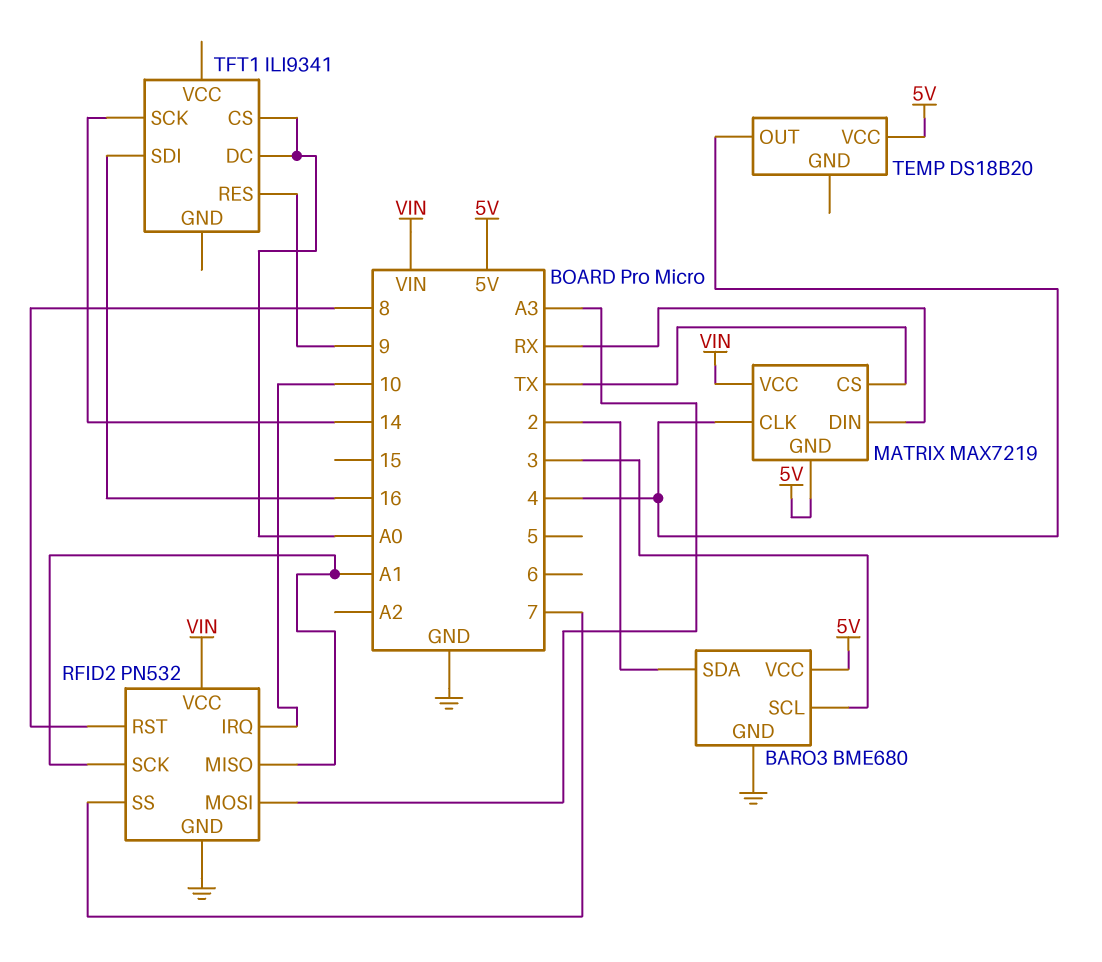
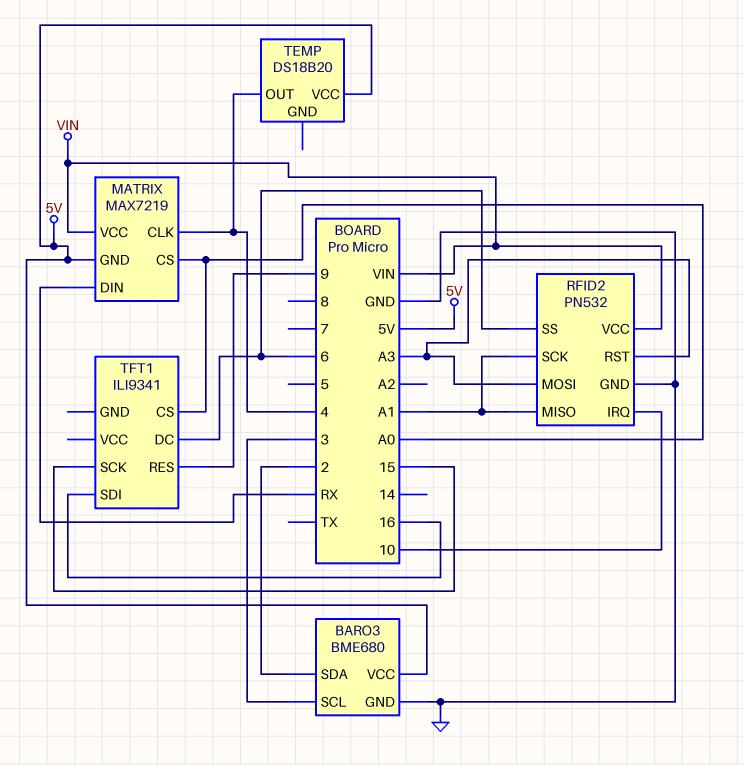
MATRIX pin CS: TX -> A0
RFID2 pin RST: 8 -> A3
RFID2 pin SS: 7 -> 6
TFT1 pin DC: A0 -> 6
TFT1 pin SCK: 14 -> 15

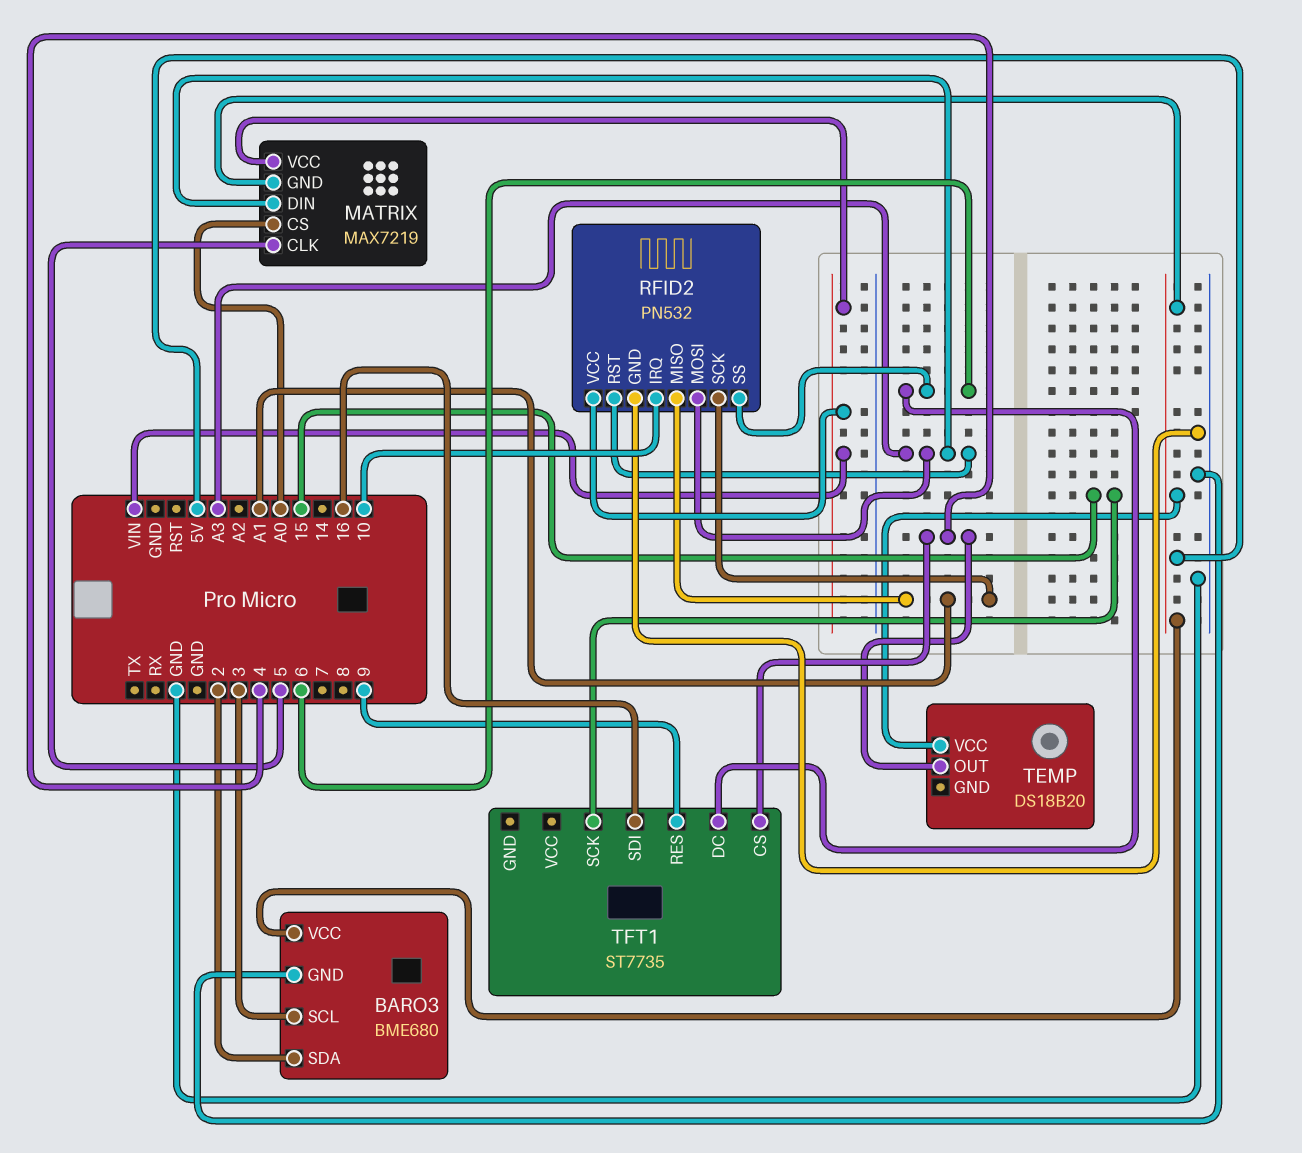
MATRIX pin CLK: 4 -> 5
MATRIX pin DIN: RX -> A3
TFT1: ILI9341 -> ST7735
TFT1 pin CS: A0 -> 4

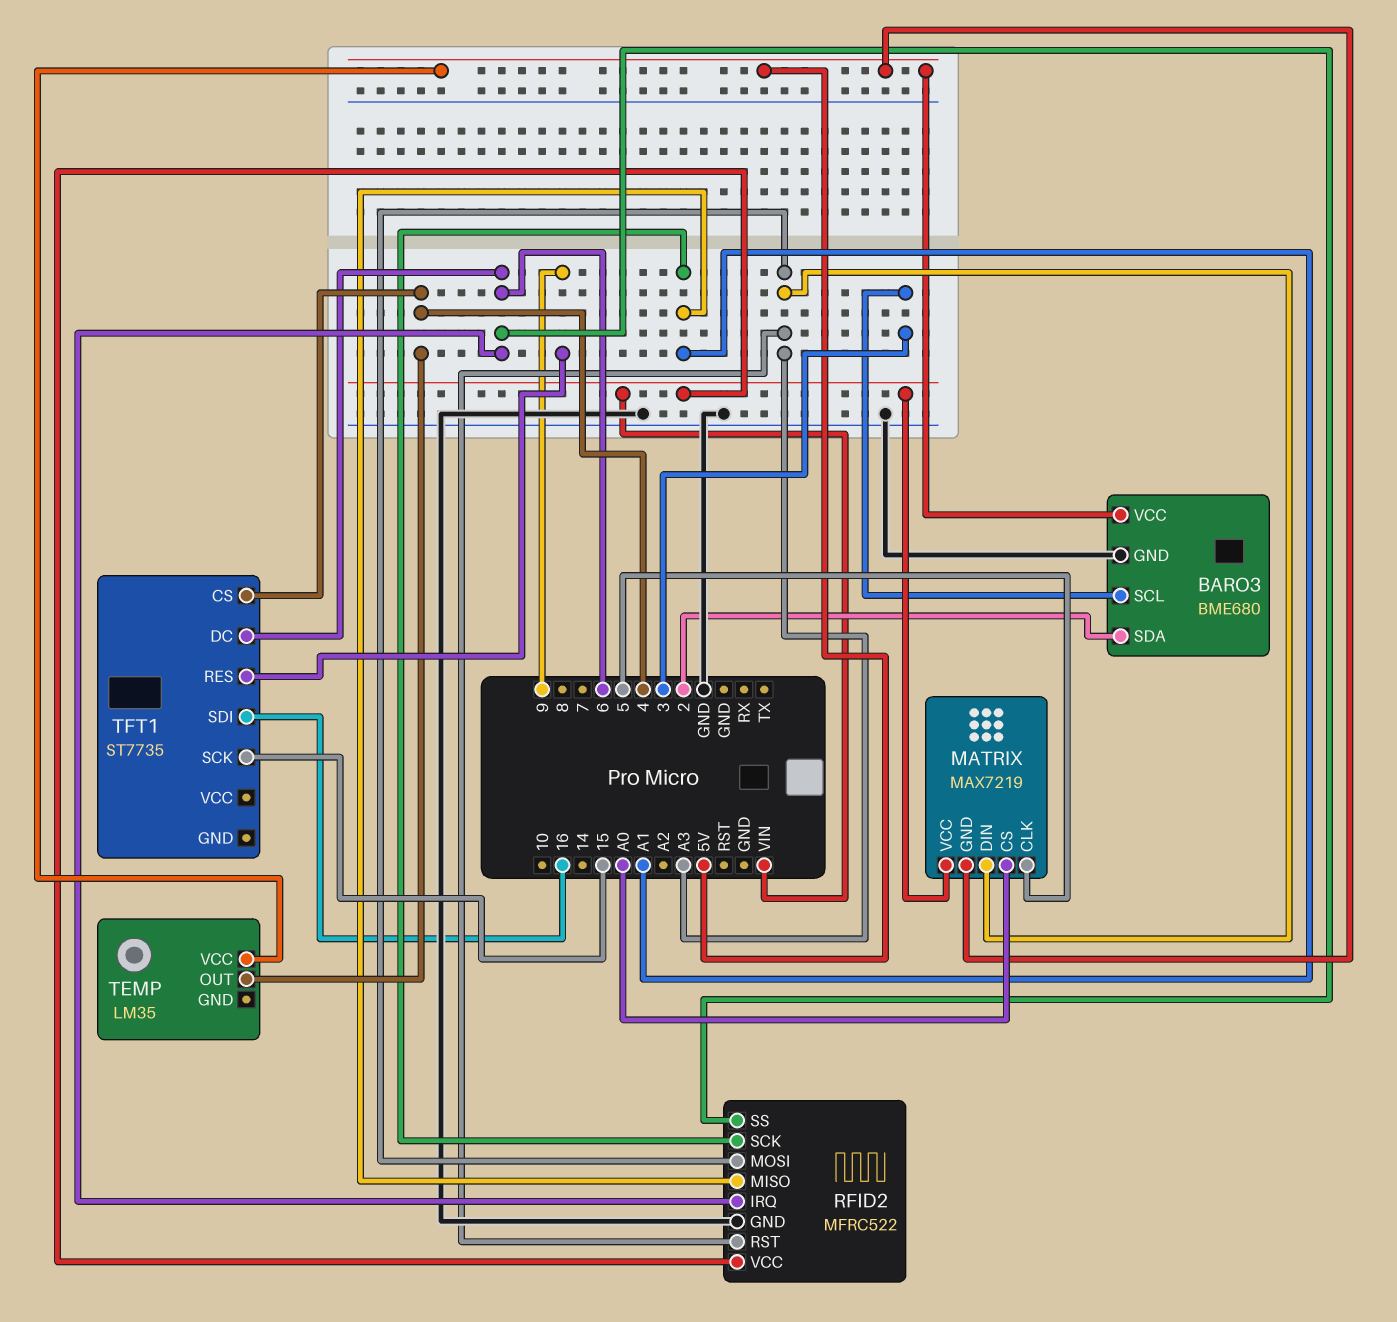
RFID2: PN532 -> MFRC522
RFID2 pin IRQ: 10 -> 6
TEMP: DS18B20 -> LM35

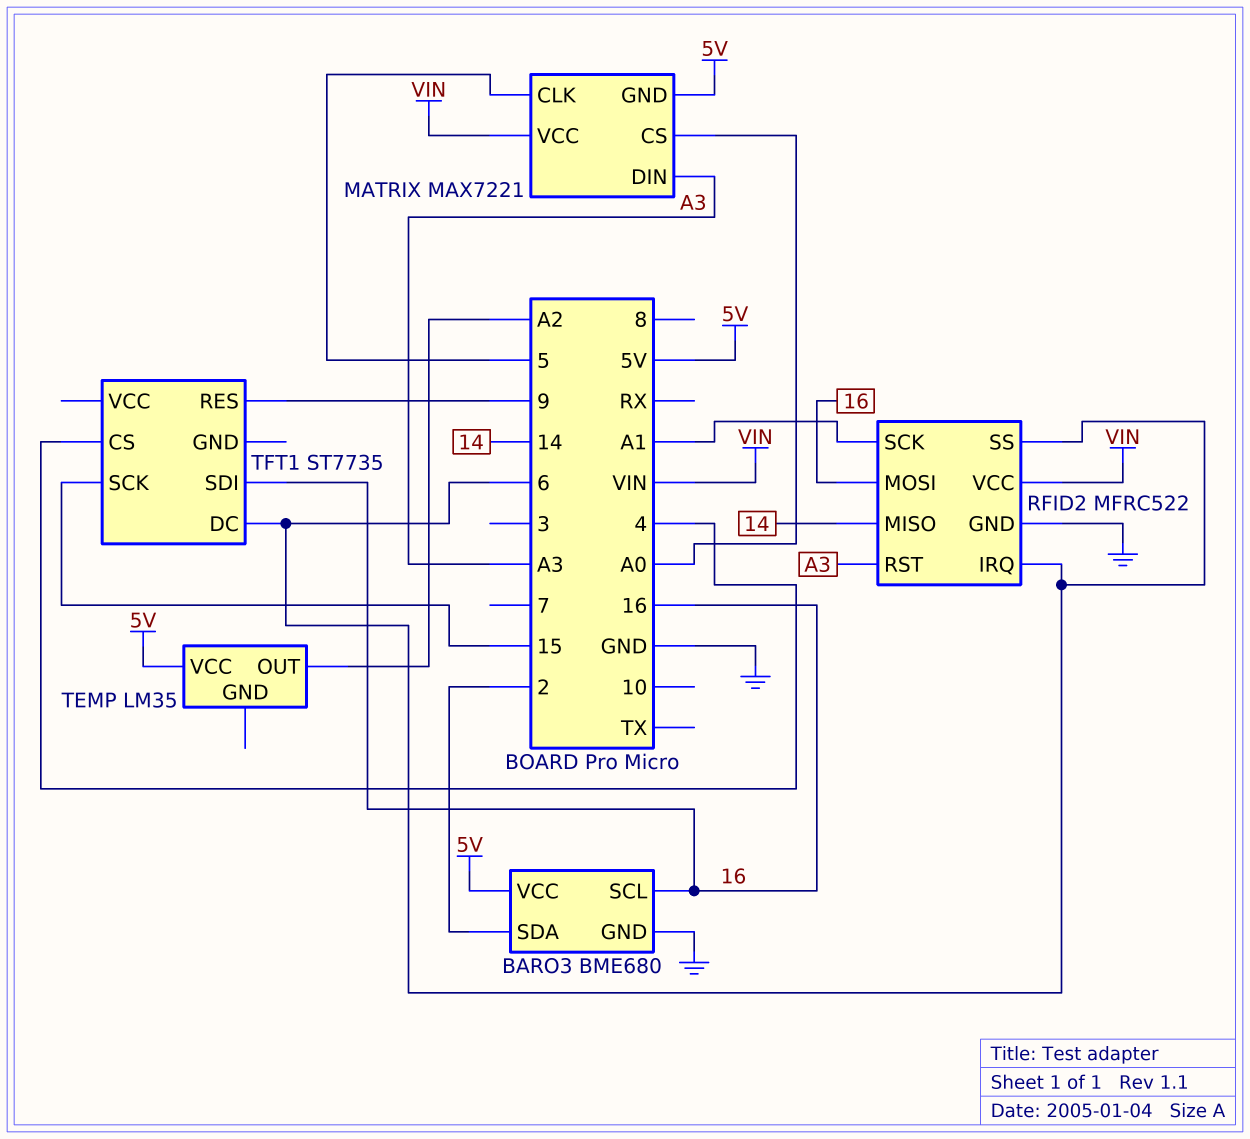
BARO3 pin SCL: 3 -> 16
MATRIX: MAX7219 -> MAX7221
RFID2 pin MISO: A1 -> 14
RFID2 pin MOSI: A3 -> 16
TEMP pin OUT: 4 -> A2

